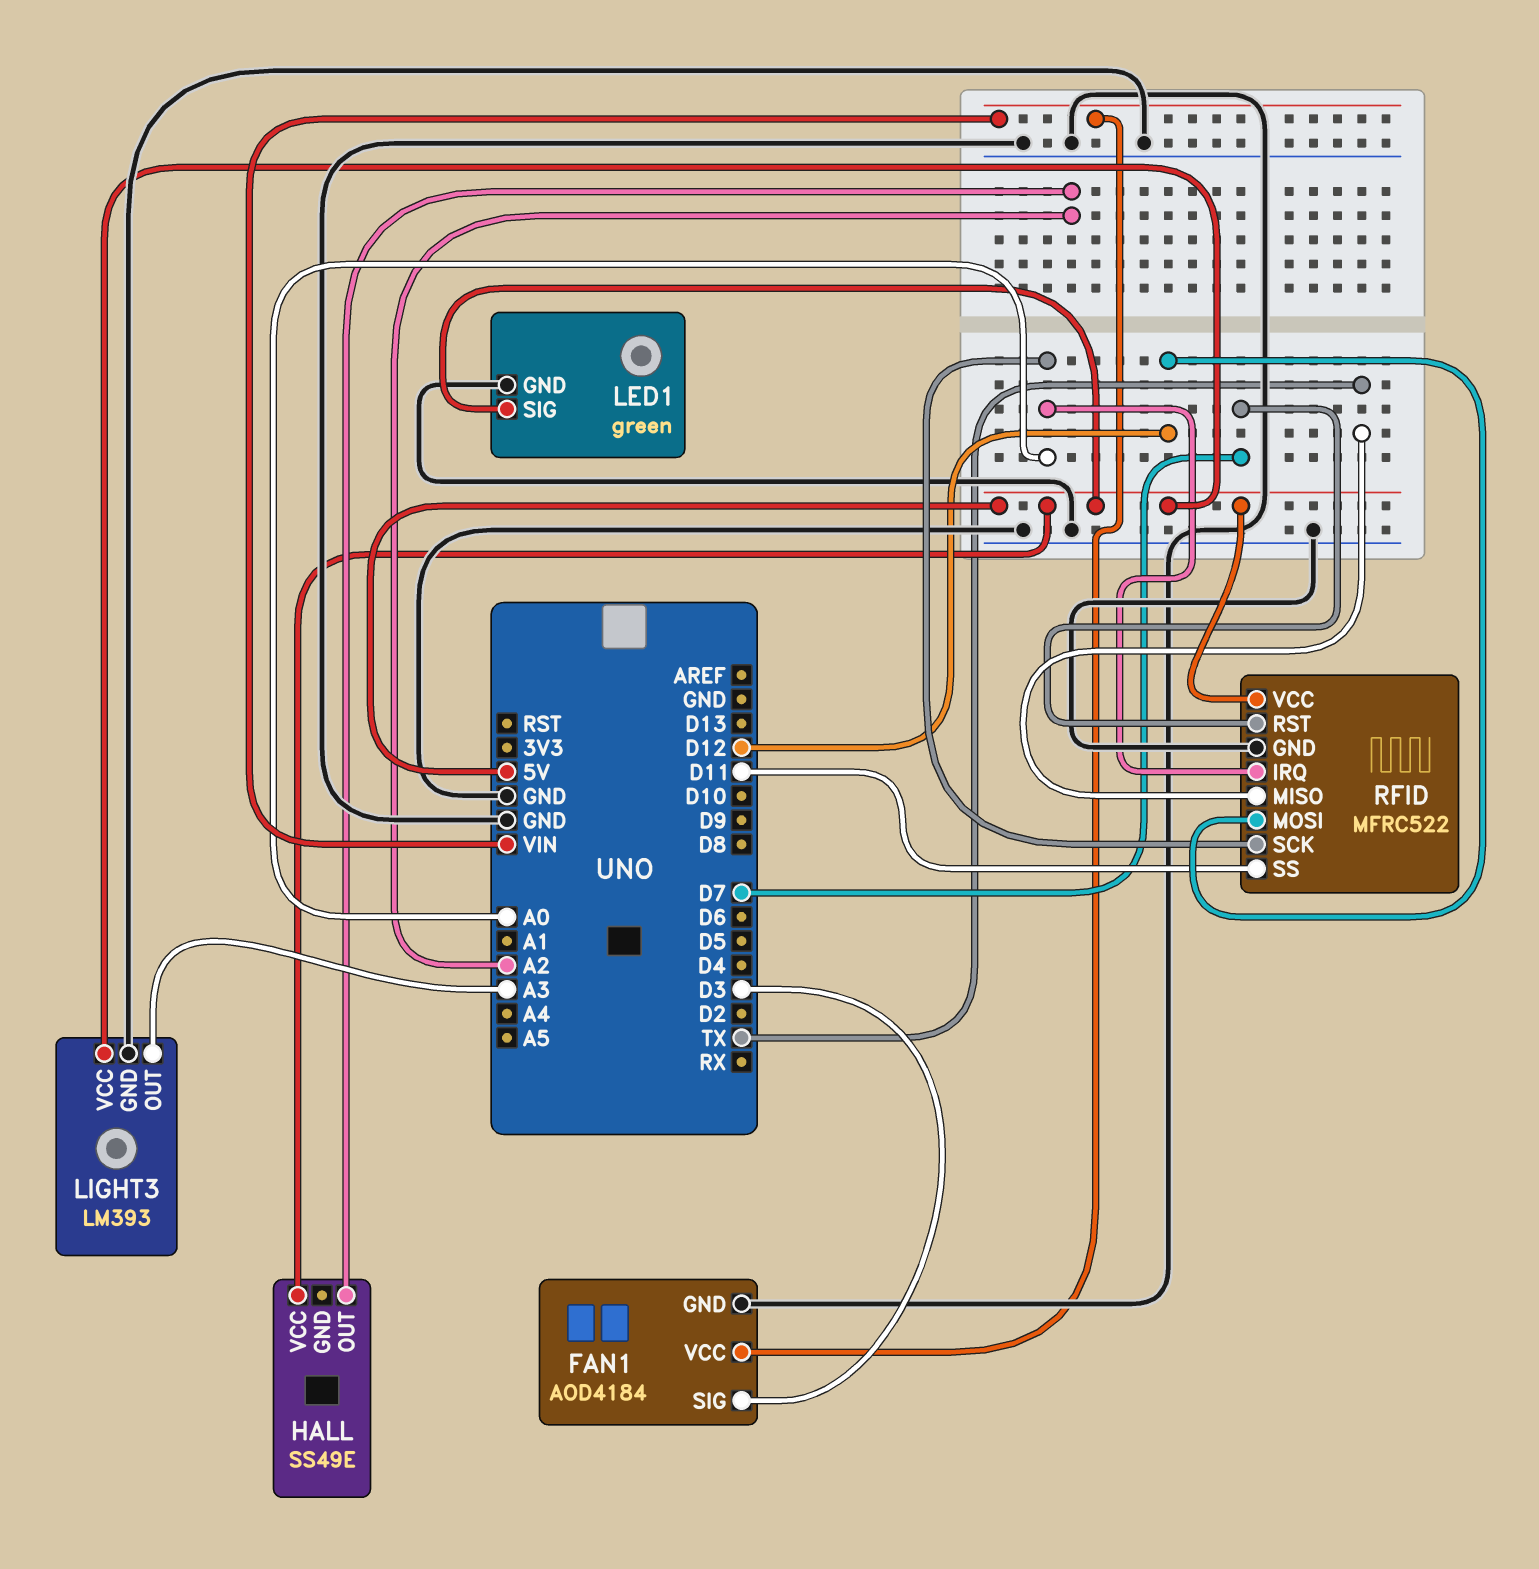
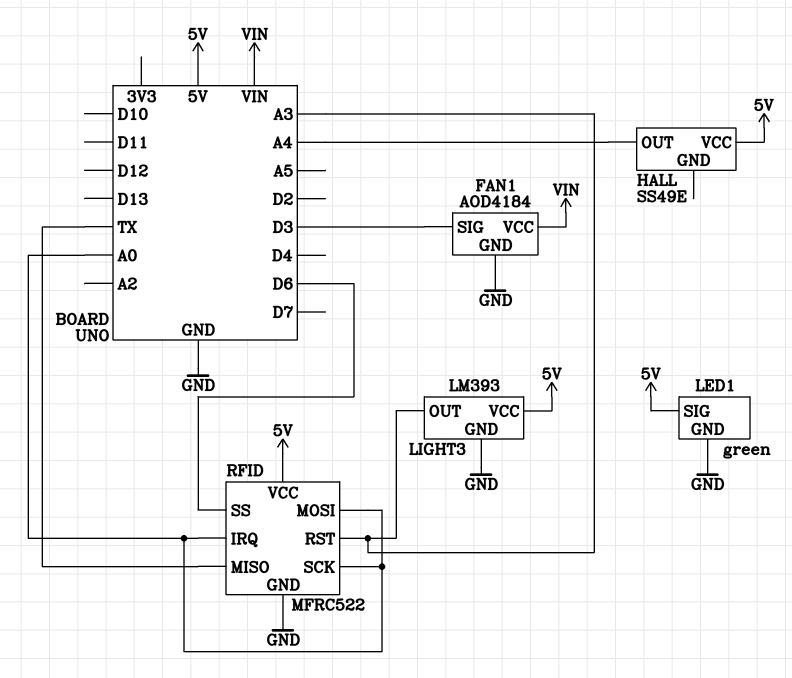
HALL pin OUT: A2 -> A4
RFID pin MOSI: D12 -> A0
RFID pin RST: D7 -> A3
RFID pin SS: D11 -> D6

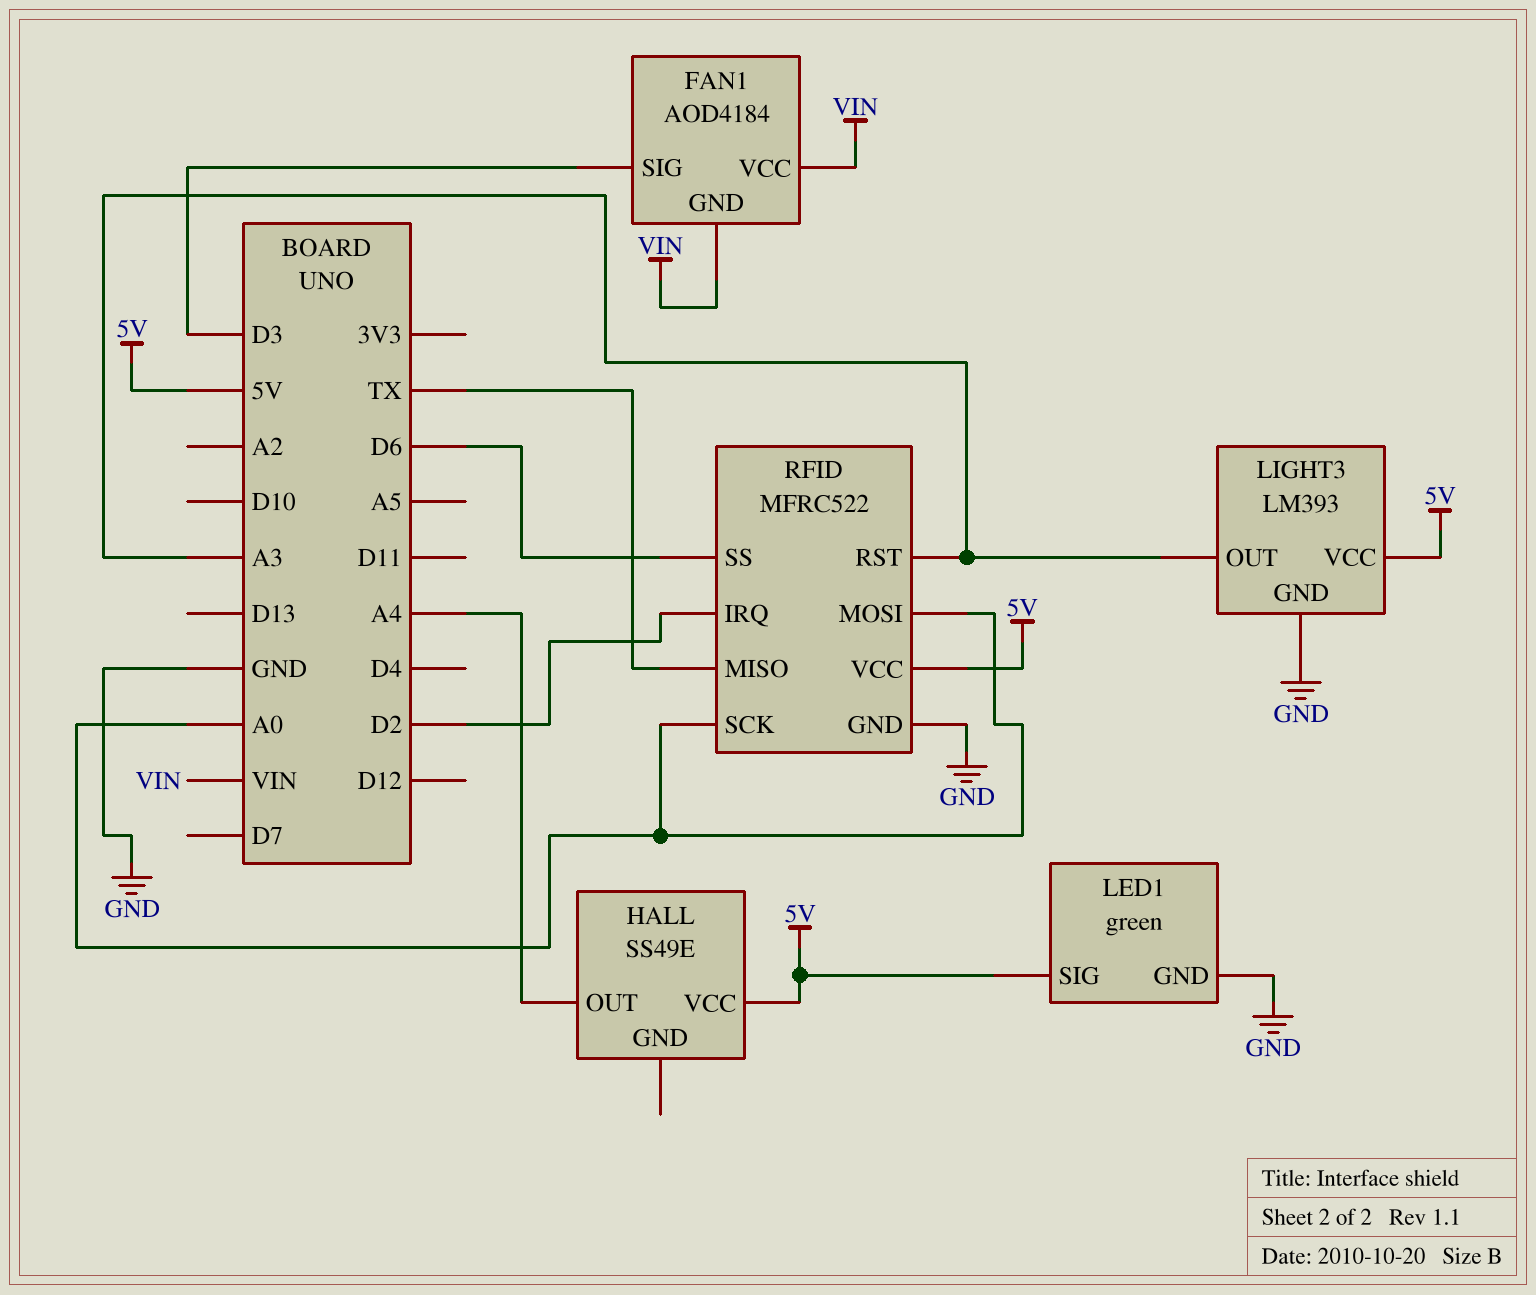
FAN1 pin GND: GND -> VIN
RFID pin IRQ: A0 -> D2

